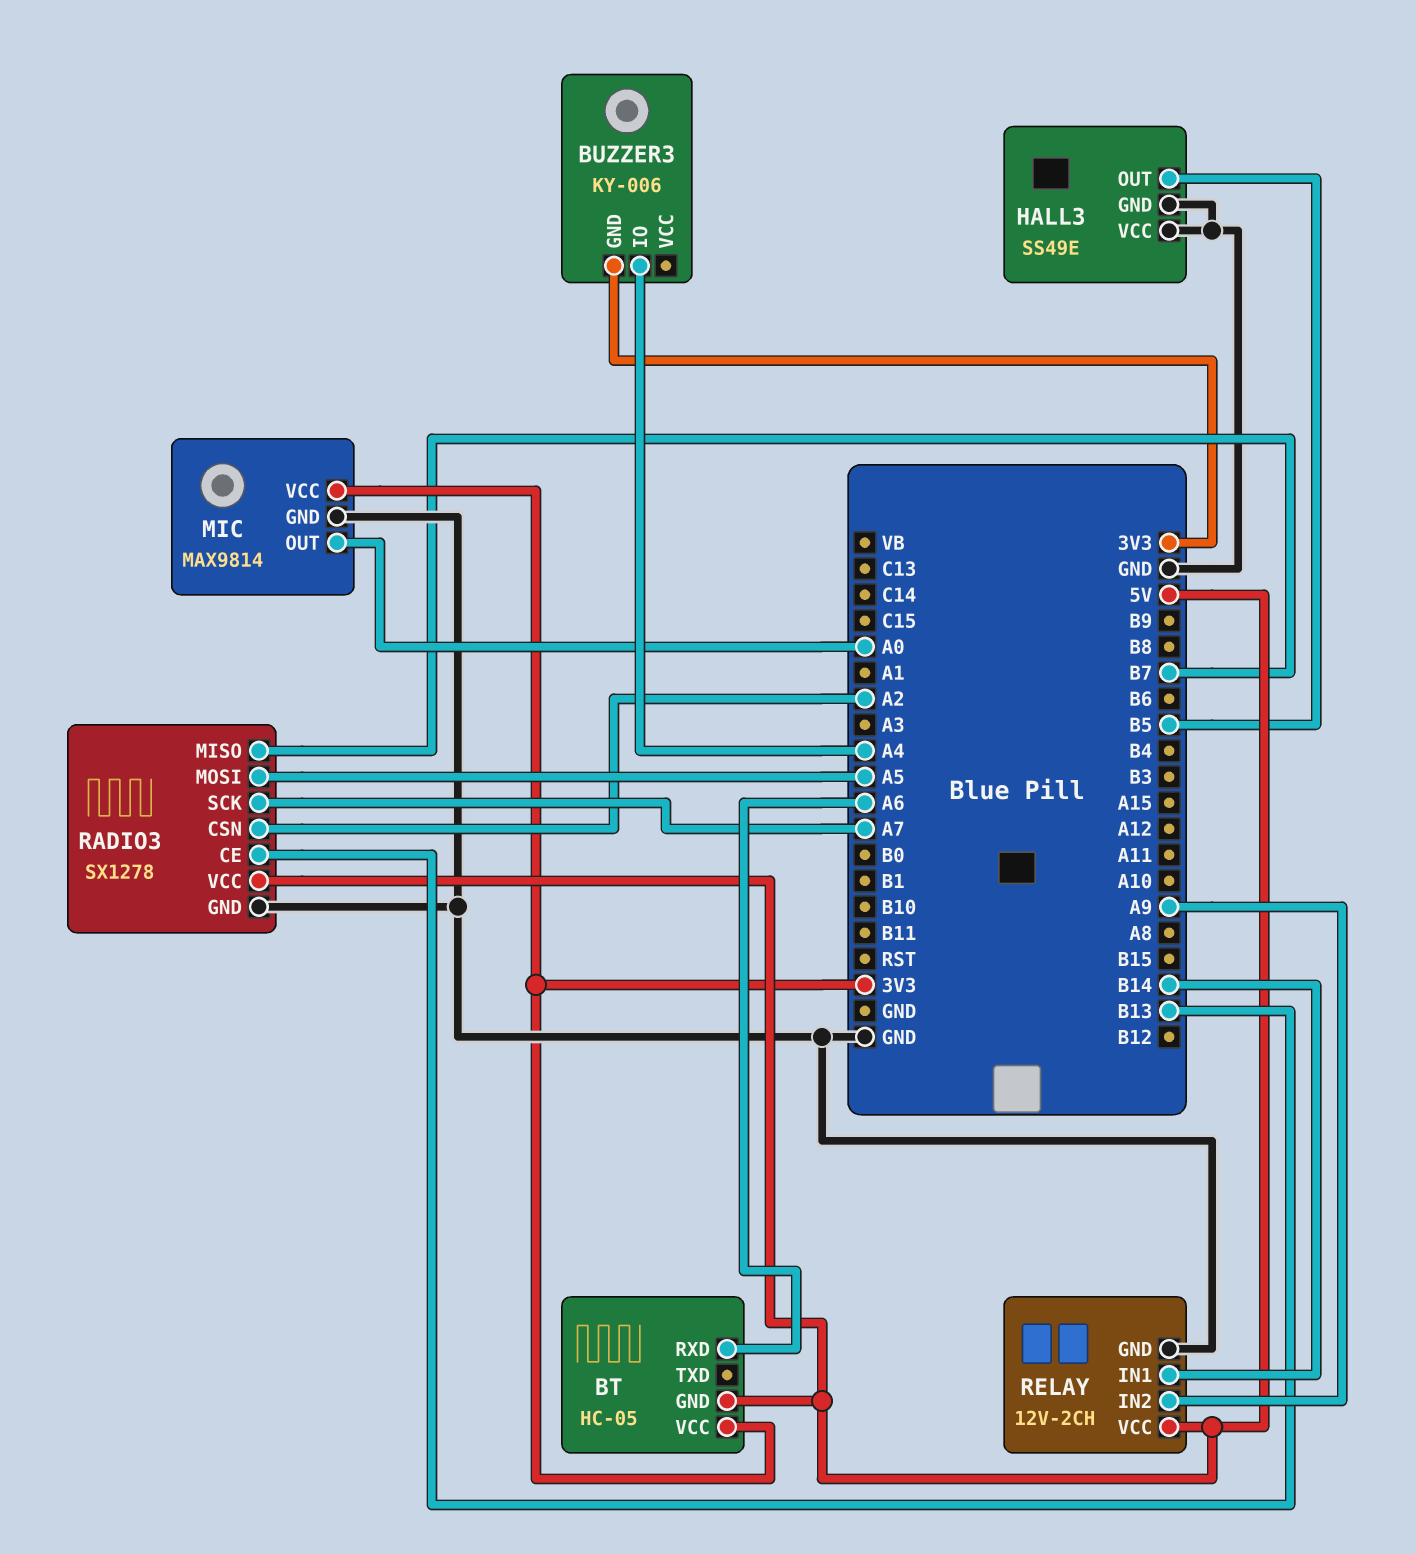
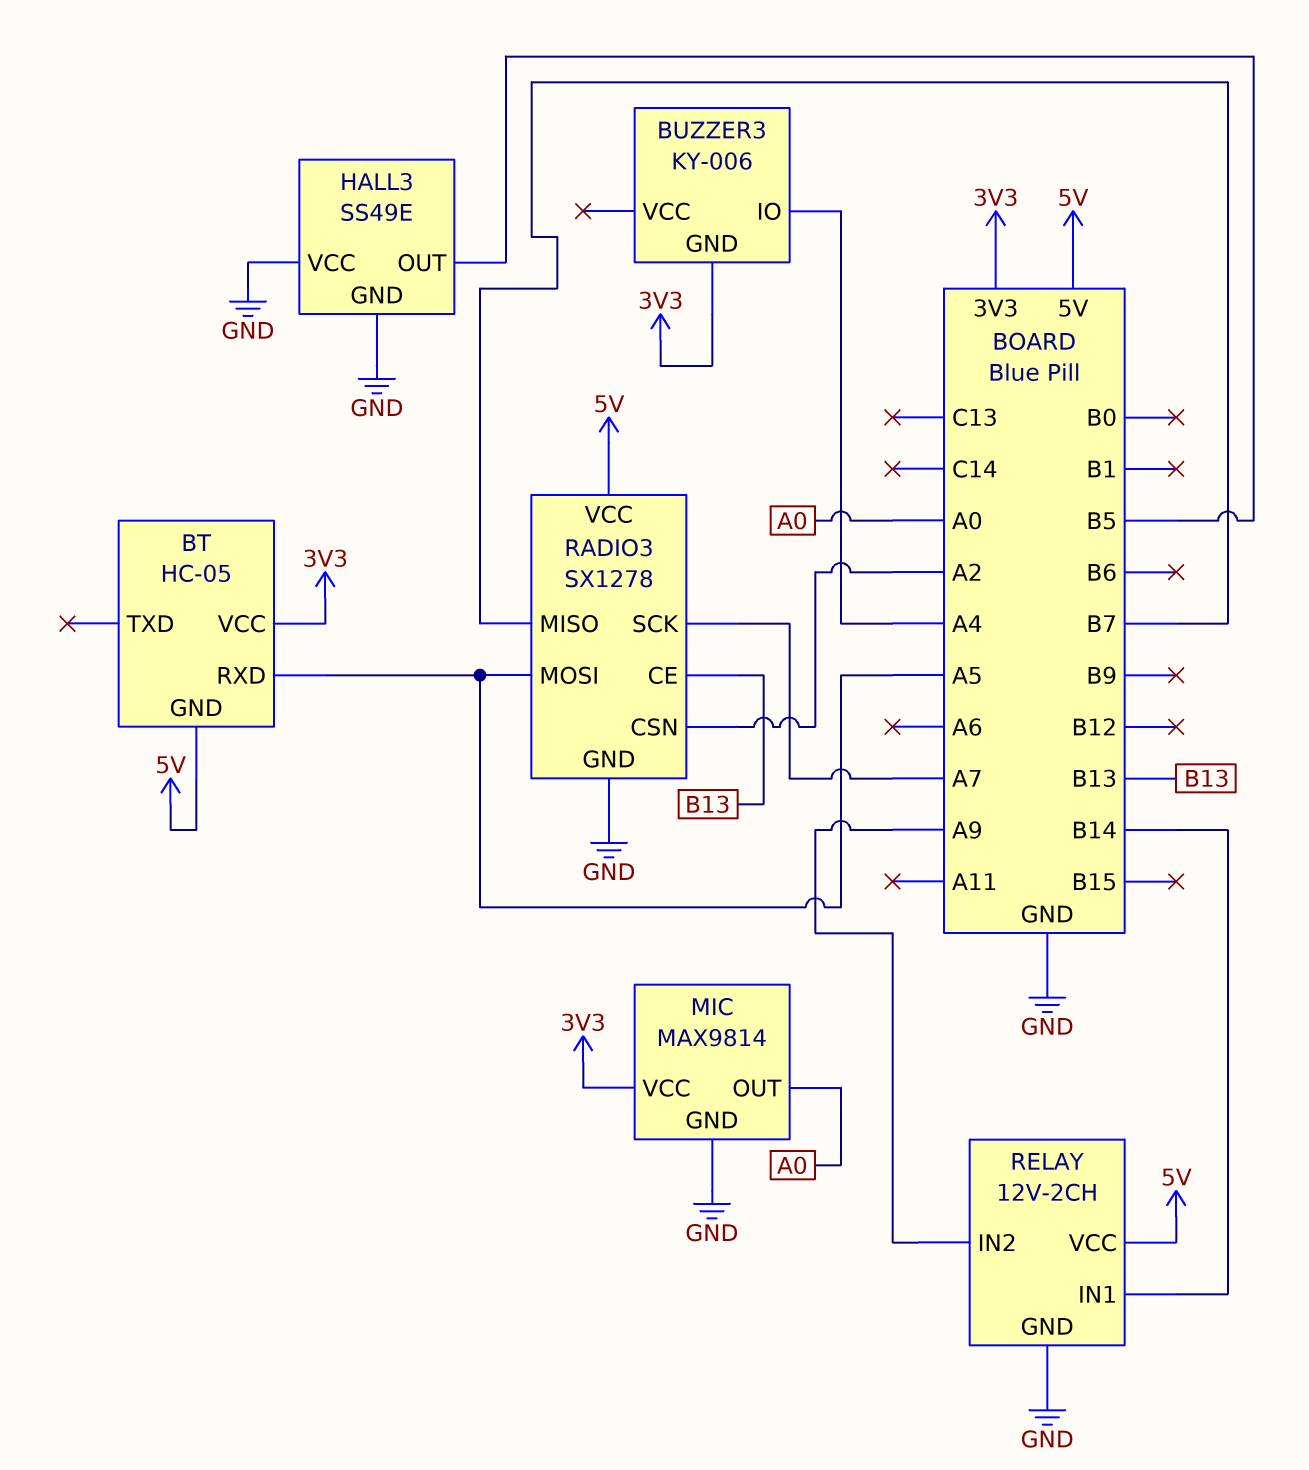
BT pin RXD: A6 -> A5

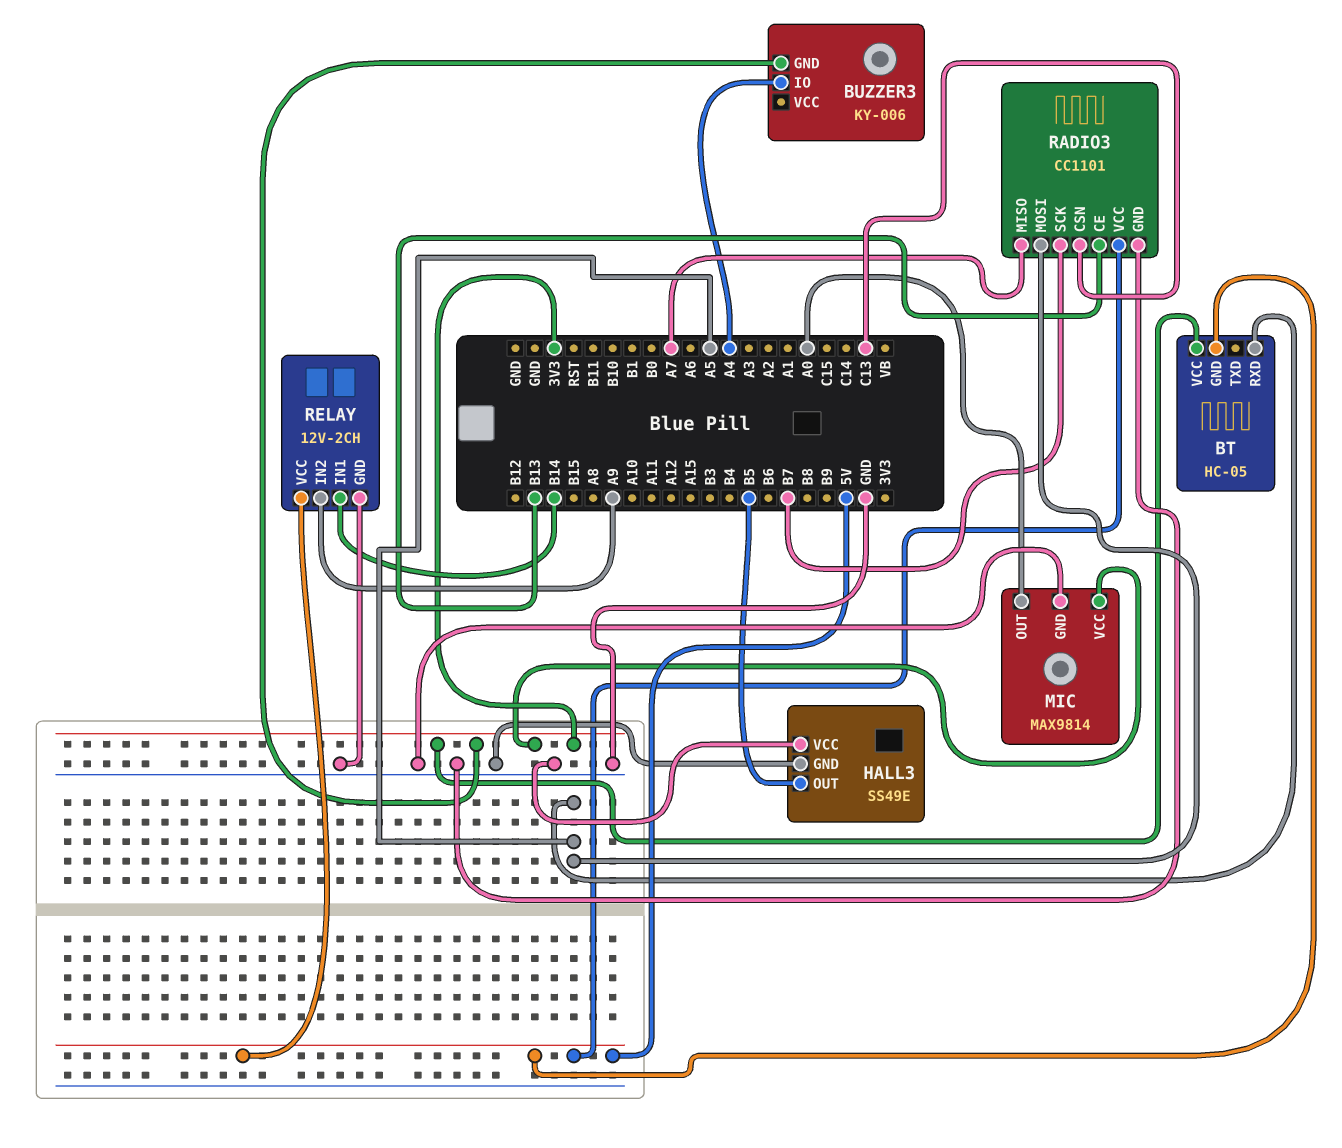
RADIO3: SX1278 -> CC1101
RADIO3 pin CSN: A2 -> C13
RADIO3 pin MISO: B7 -> A7
RADIO3 pin SCK: A7 -> B7

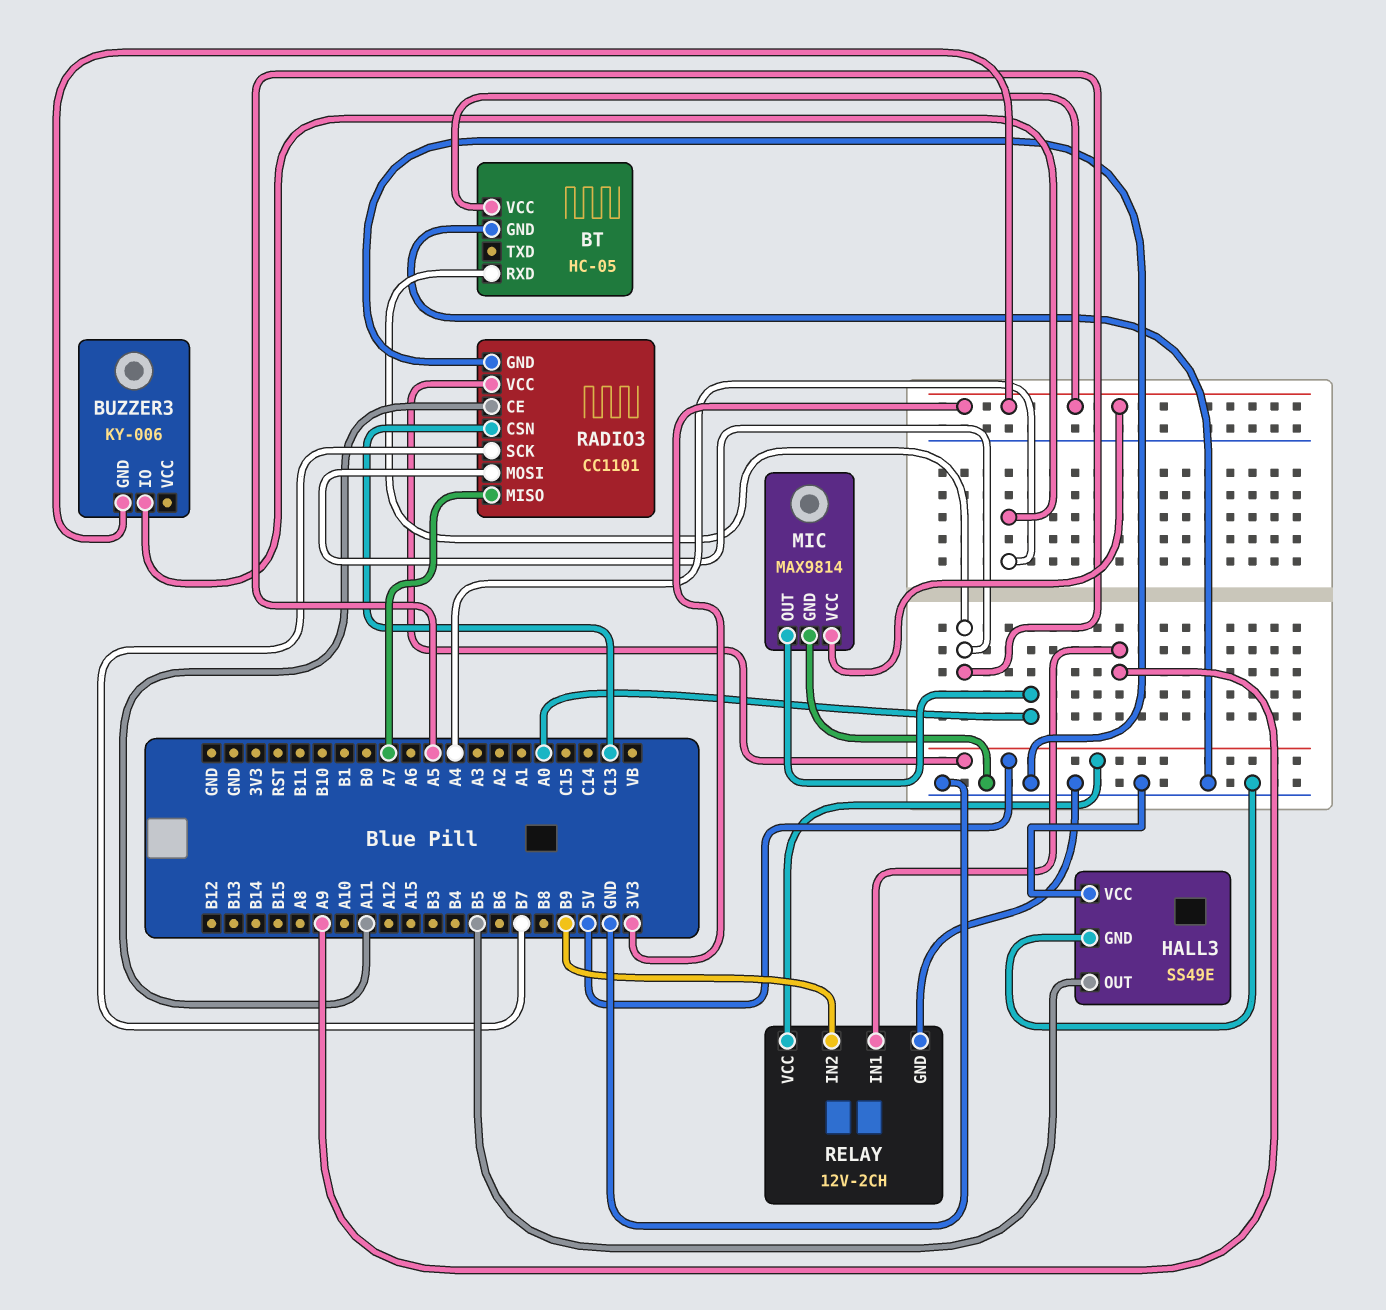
BT pin GND: 5V -> GND
RADIO3 pin CE: B13 -> A11
RELAY pin IN1: B14 -> A9
RELAY pin IN2: A9 -> B9

